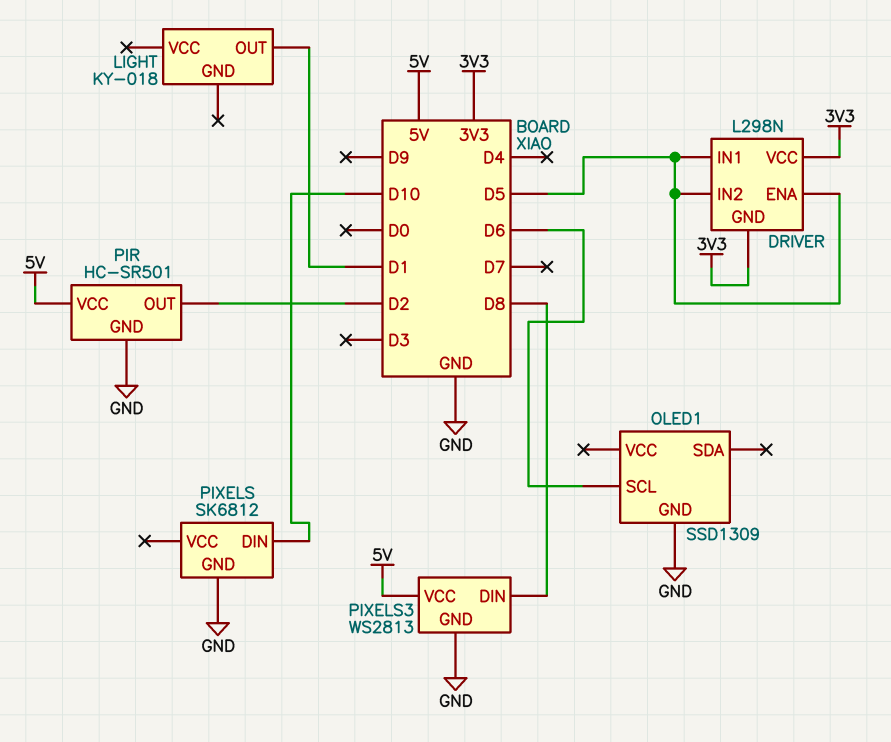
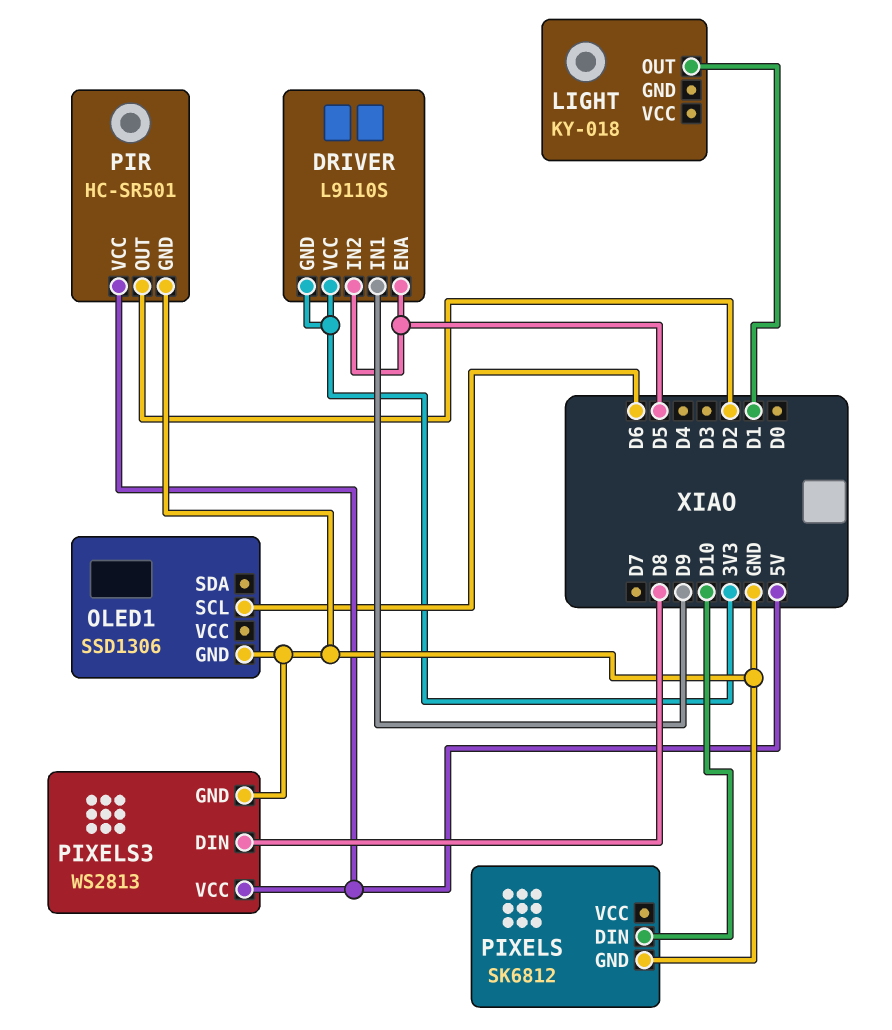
DRIVER: L298N -> L9110S
DRIVER pin IN1: D5 -> D9
OLED1: SSD1309 -> SSD1306

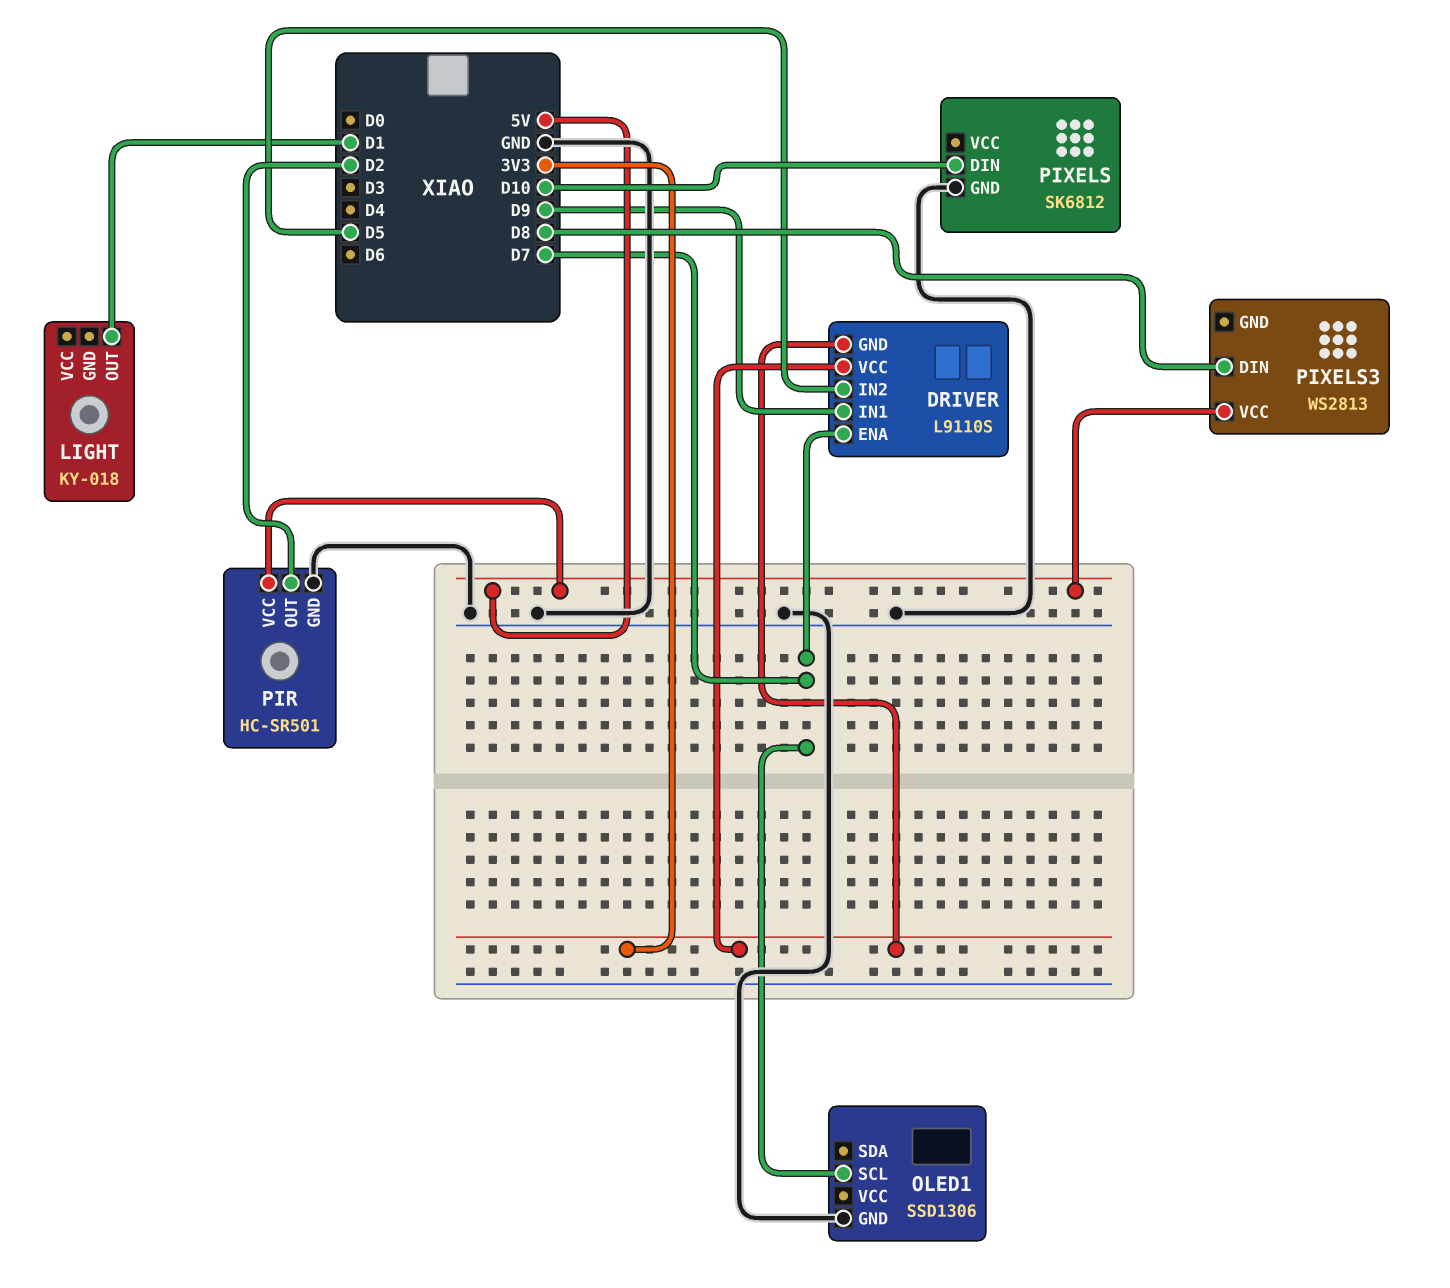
DRIVER pin ENA: D5 -> D7
OLED1 pin SCL: D6 -> D7
PIXELS3 pin GND: GND -> none

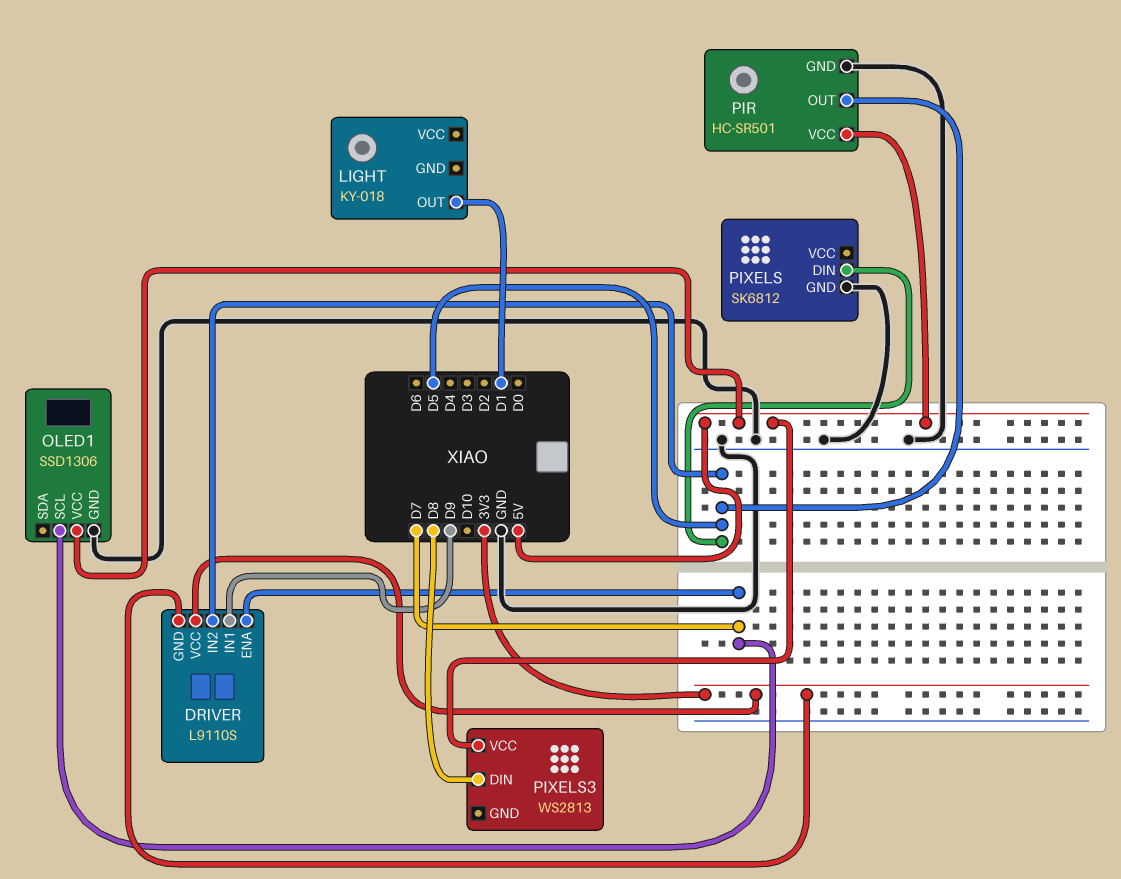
OLED1 pin VCC: none -> 5V
PIR pin OUT: D2 -> D5
PIXELS pin DIN: D10 -> D5

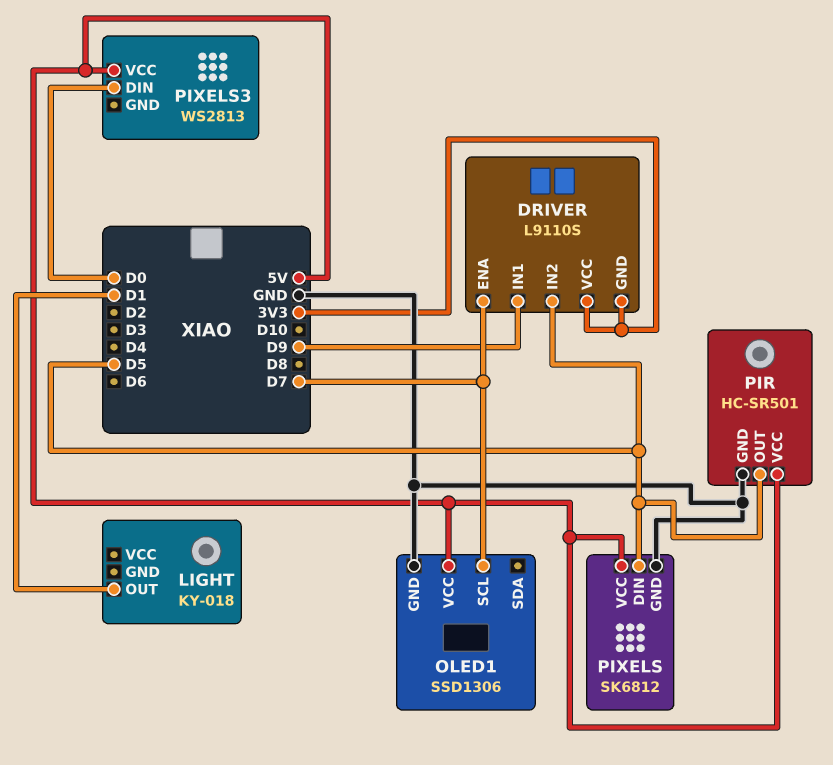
PIXELS pin VCC: none -> 5V
PIXELS3 pin DIN: D8 -> D0

